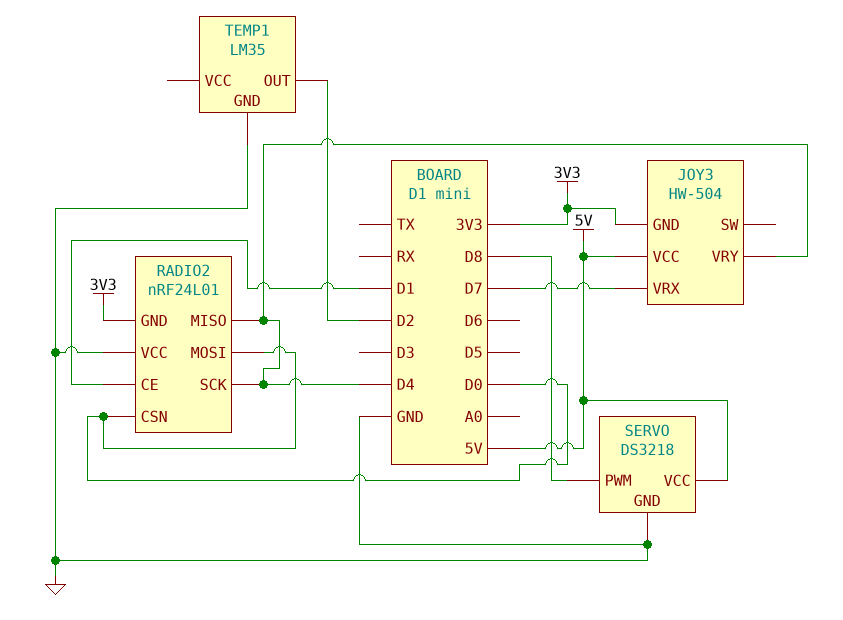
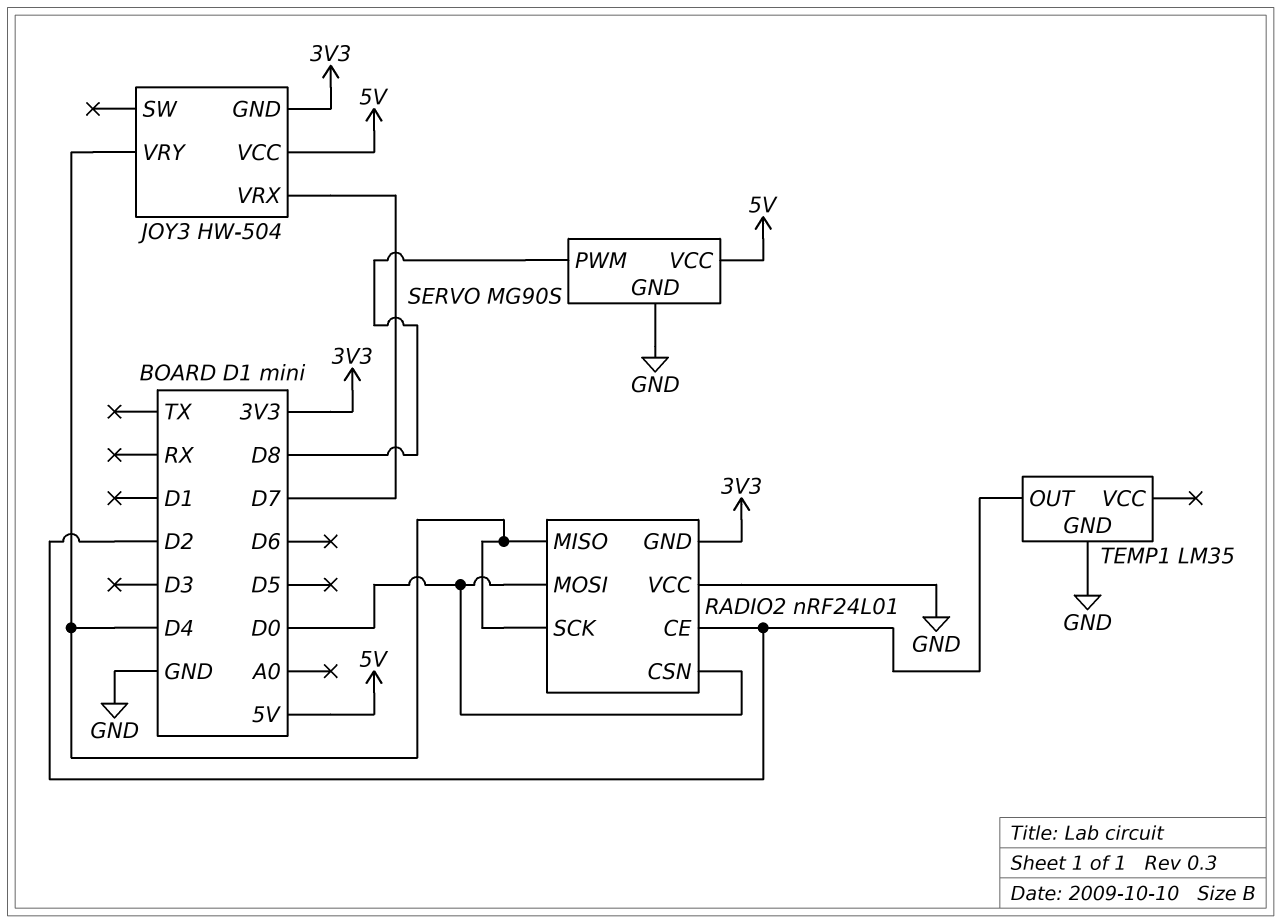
RADIO2 pin CE: D1 -> D2
SERVO: DS3218 -> MG90S

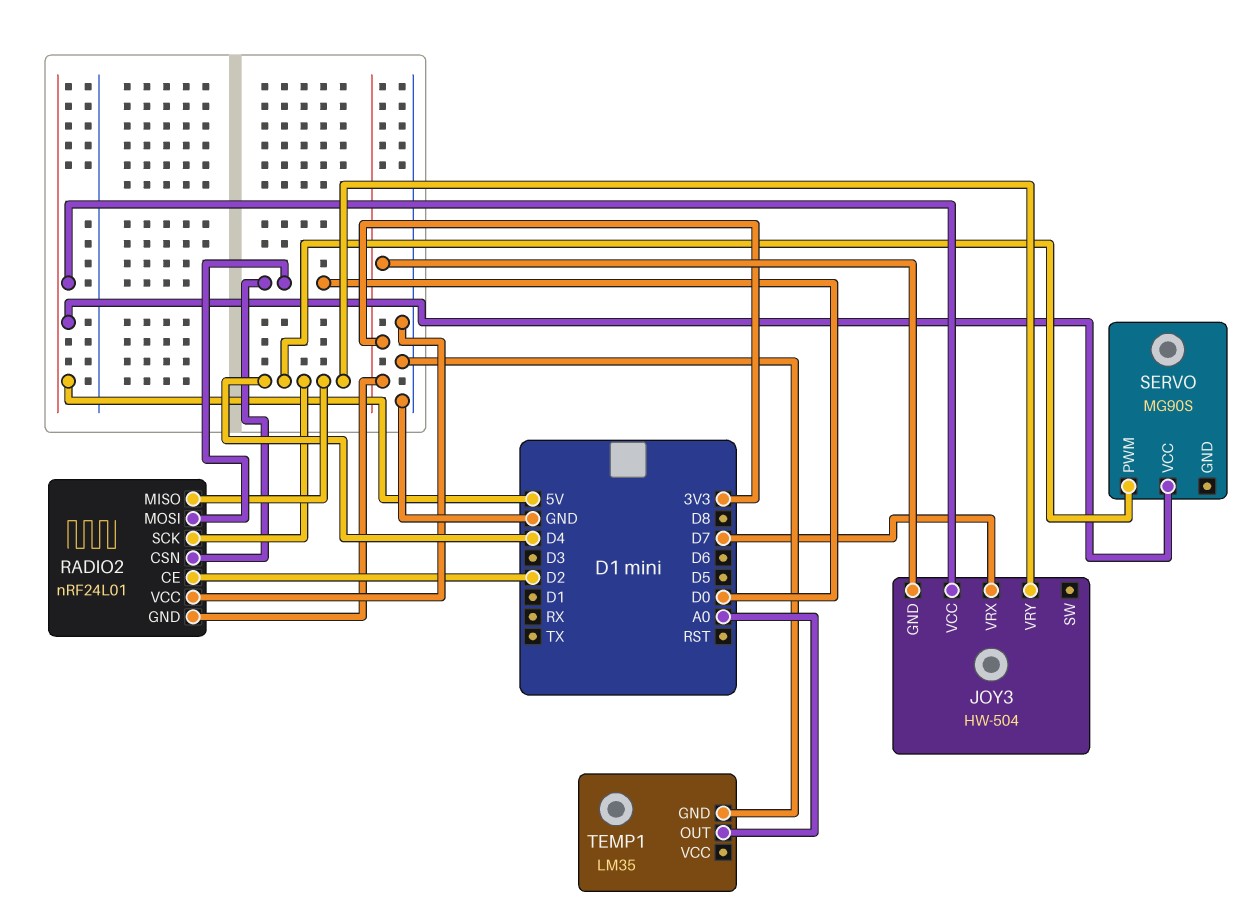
SERVO pin GND: GND -> none
SERVO pin PWM: D8 -> D4
TEMP1 pin OUT: D2 -> A0

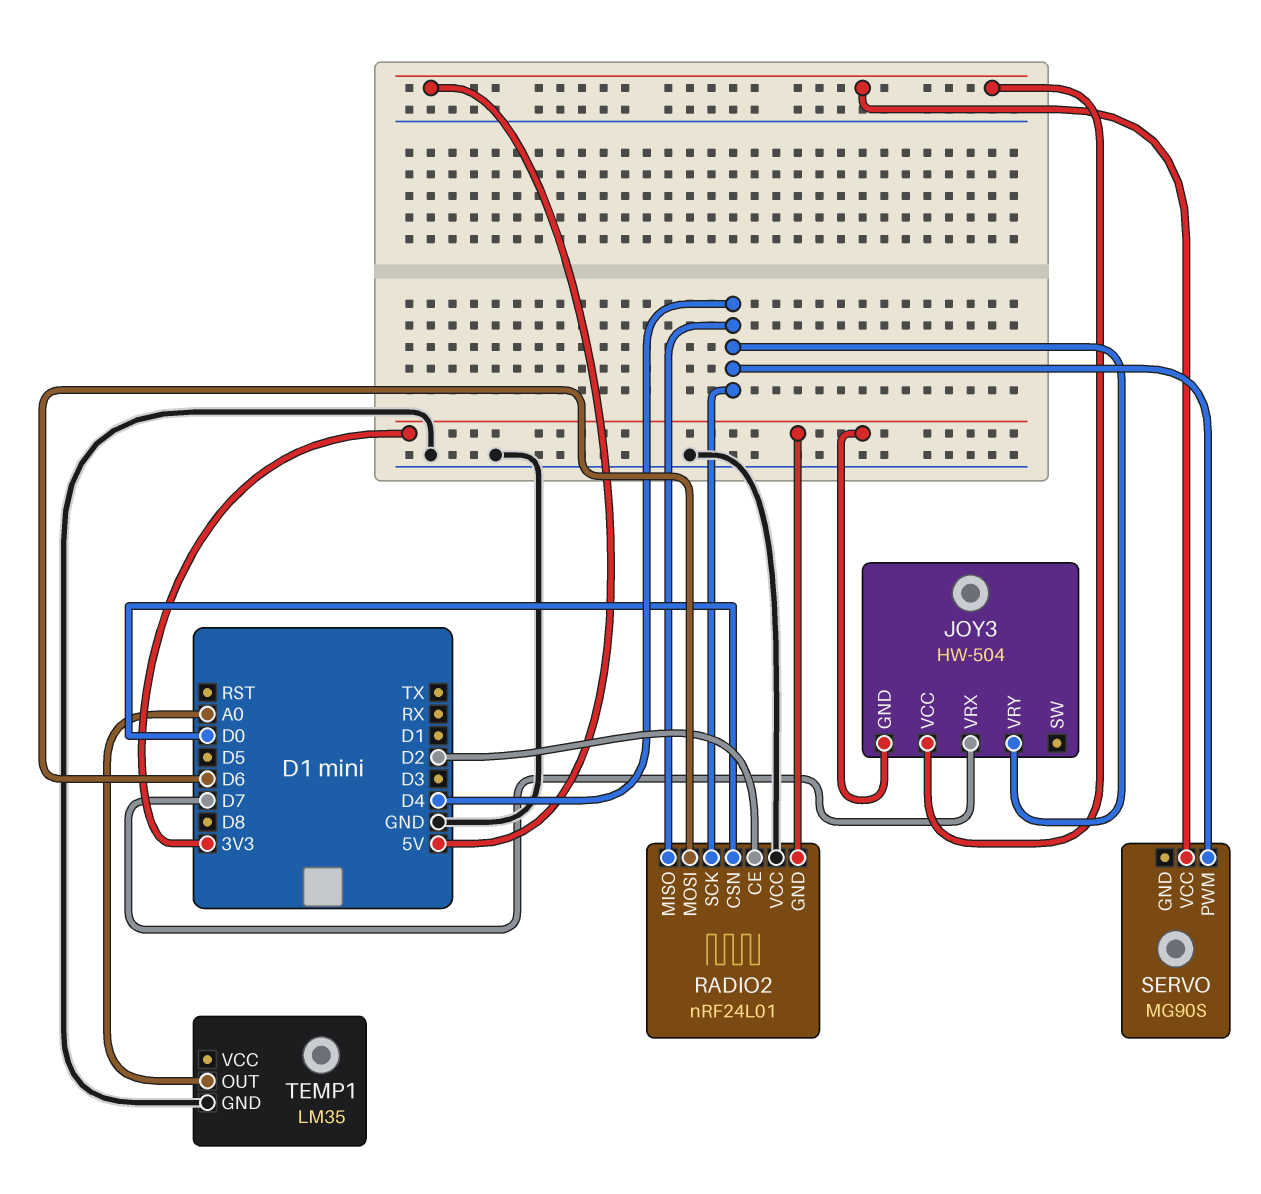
RADIO2 pin MOSI: D0 -> D6

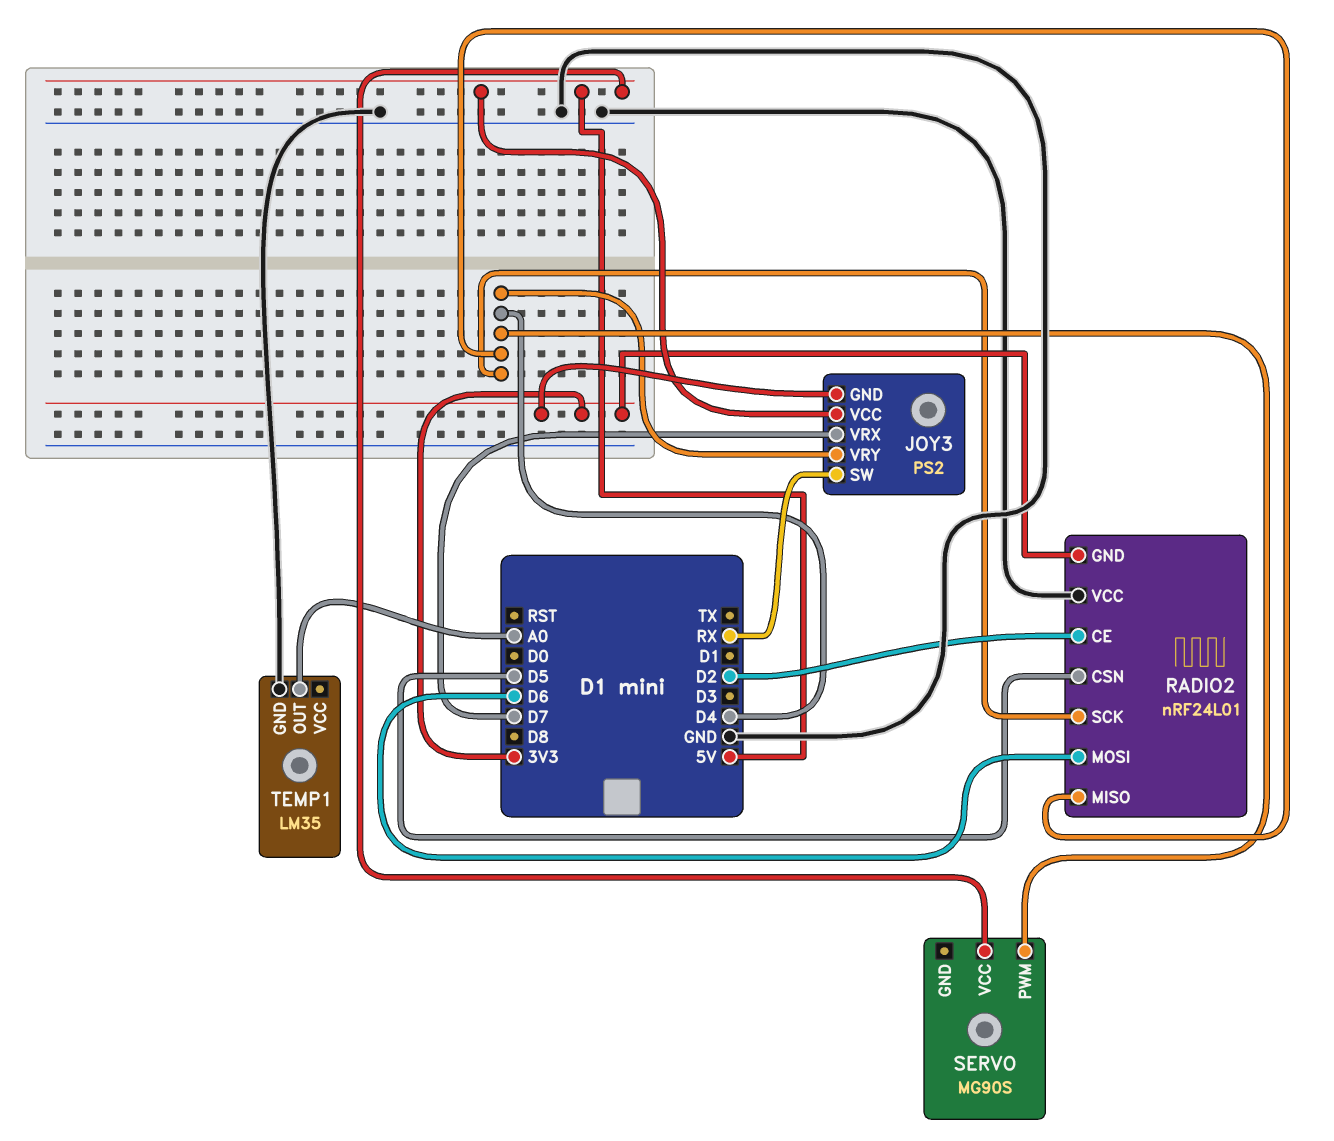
JOY3: HW-504 -> PS2
JOY3 pin SW: none -> RX
RADIO2 pin CSN: D0 -> D5

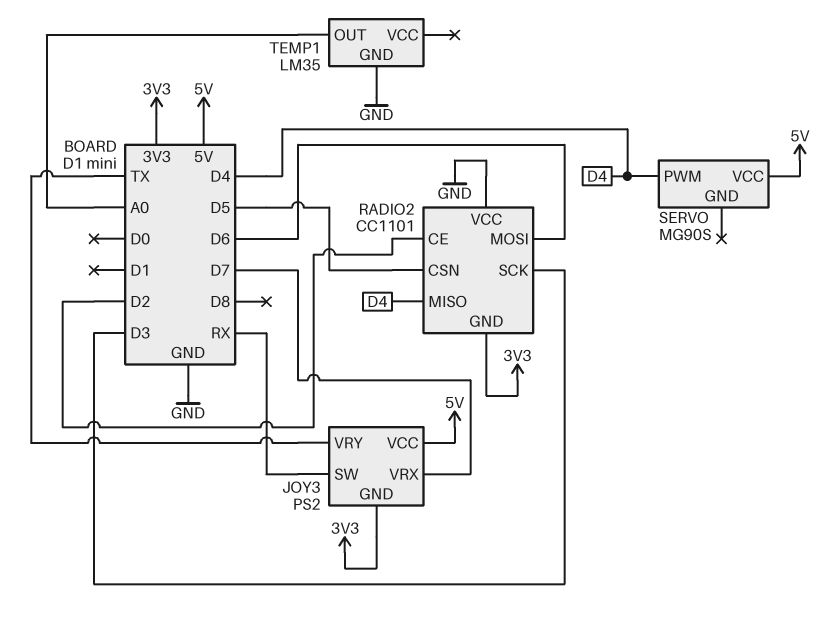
JOY3 pin VRY: D4 -> TX
RADIO2: nRF24L01 -> CC1101
RADIO2 pin SCK: D4 -> D3

